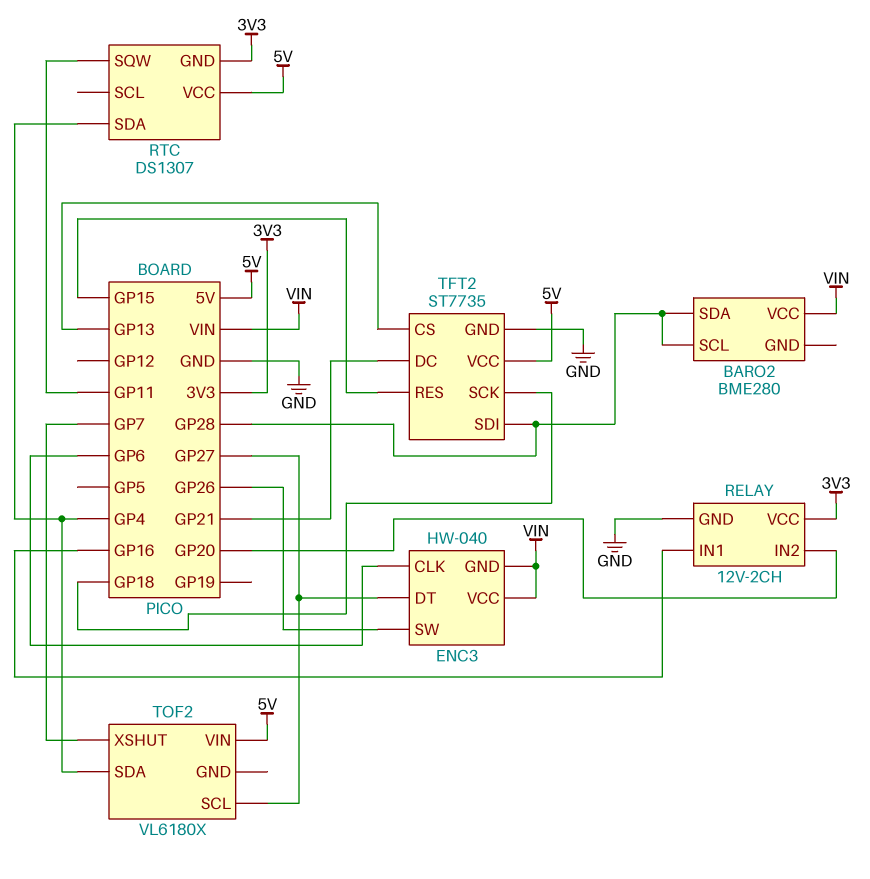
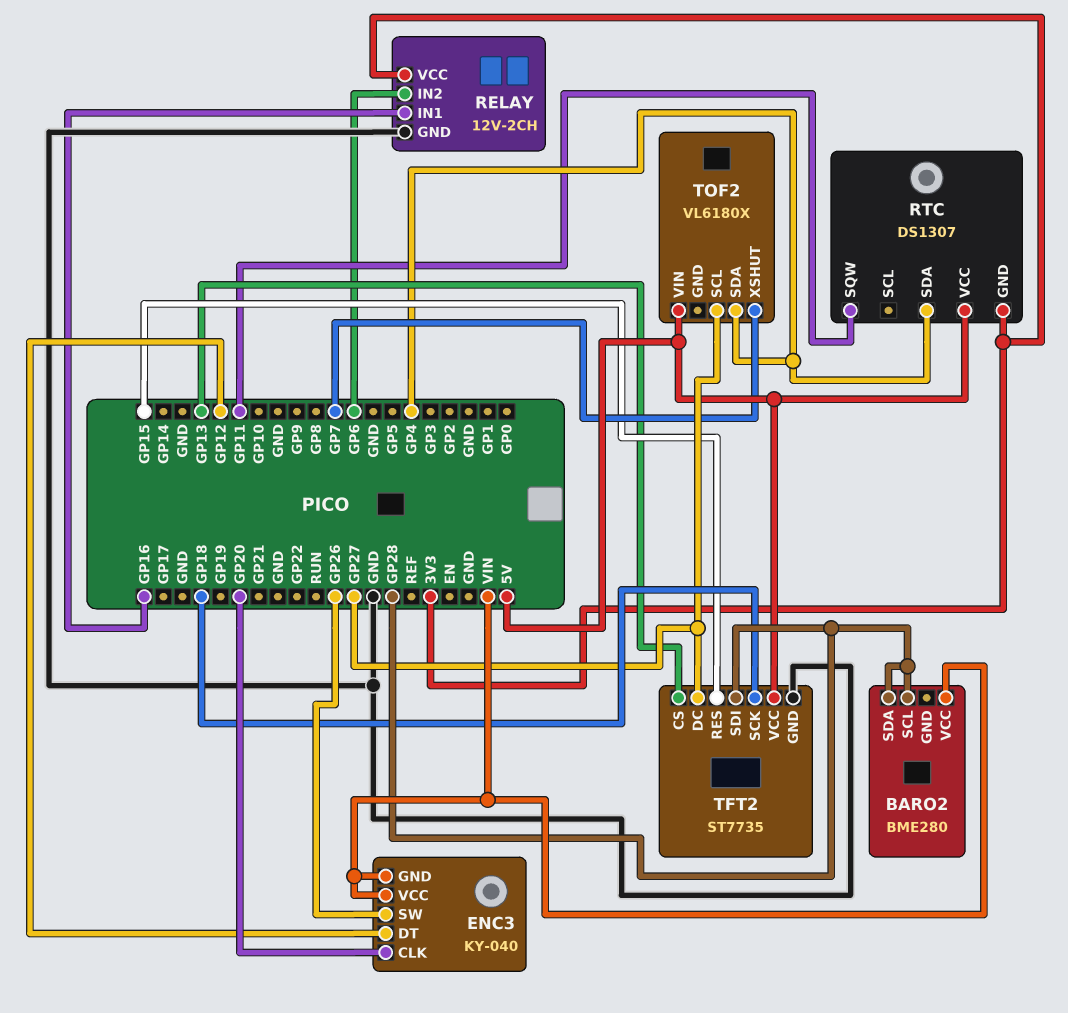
ENC3: HW-040 -> KY-040
ENC3 pin CLK: GP6 -> GP20
ENC3 pin DT: GP27 -> GP12
RELAY pin IN2: GP20 -> GP6
TFT2 pin DC: GP21 -> GP27

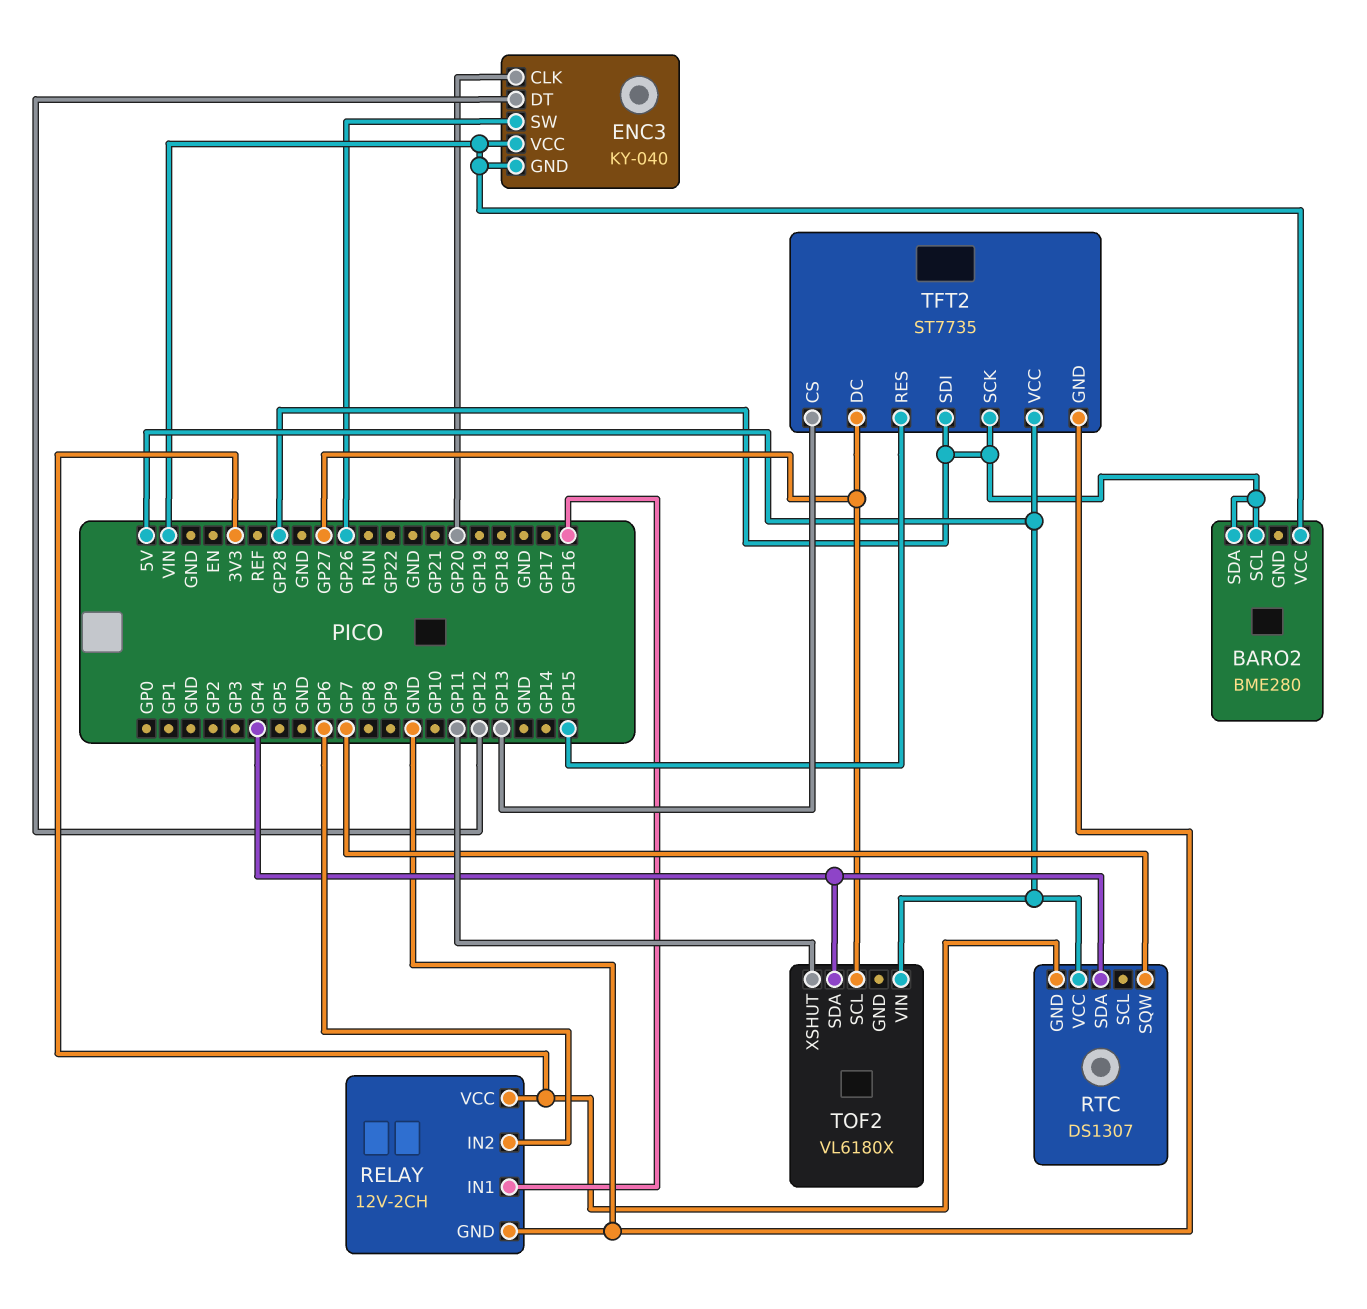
RTC pin SQW: GP11 -> GP7
TFT2 pin SCK: GP18 -> GP28
TOF2 pin XSHUT: GP7 -> GP11

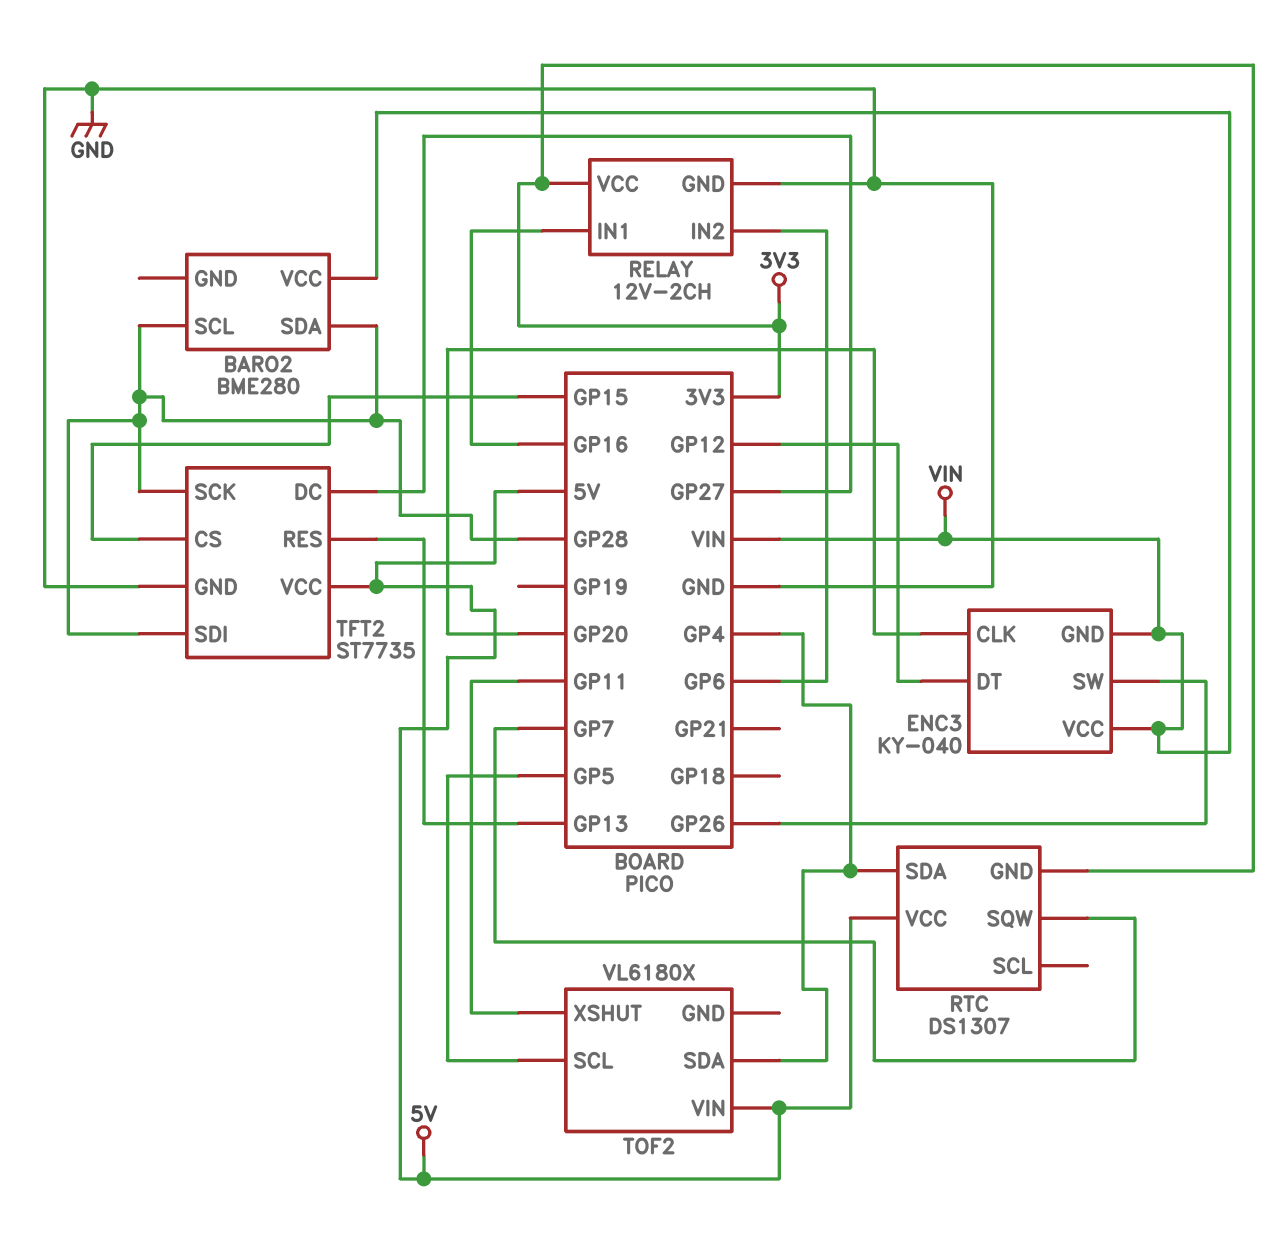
TFT2 pin CS: GP13 -> GP15
TFT2 pin RES: GP15 -> GP13
TOF2 pin SCL: GP27 -> GP5

